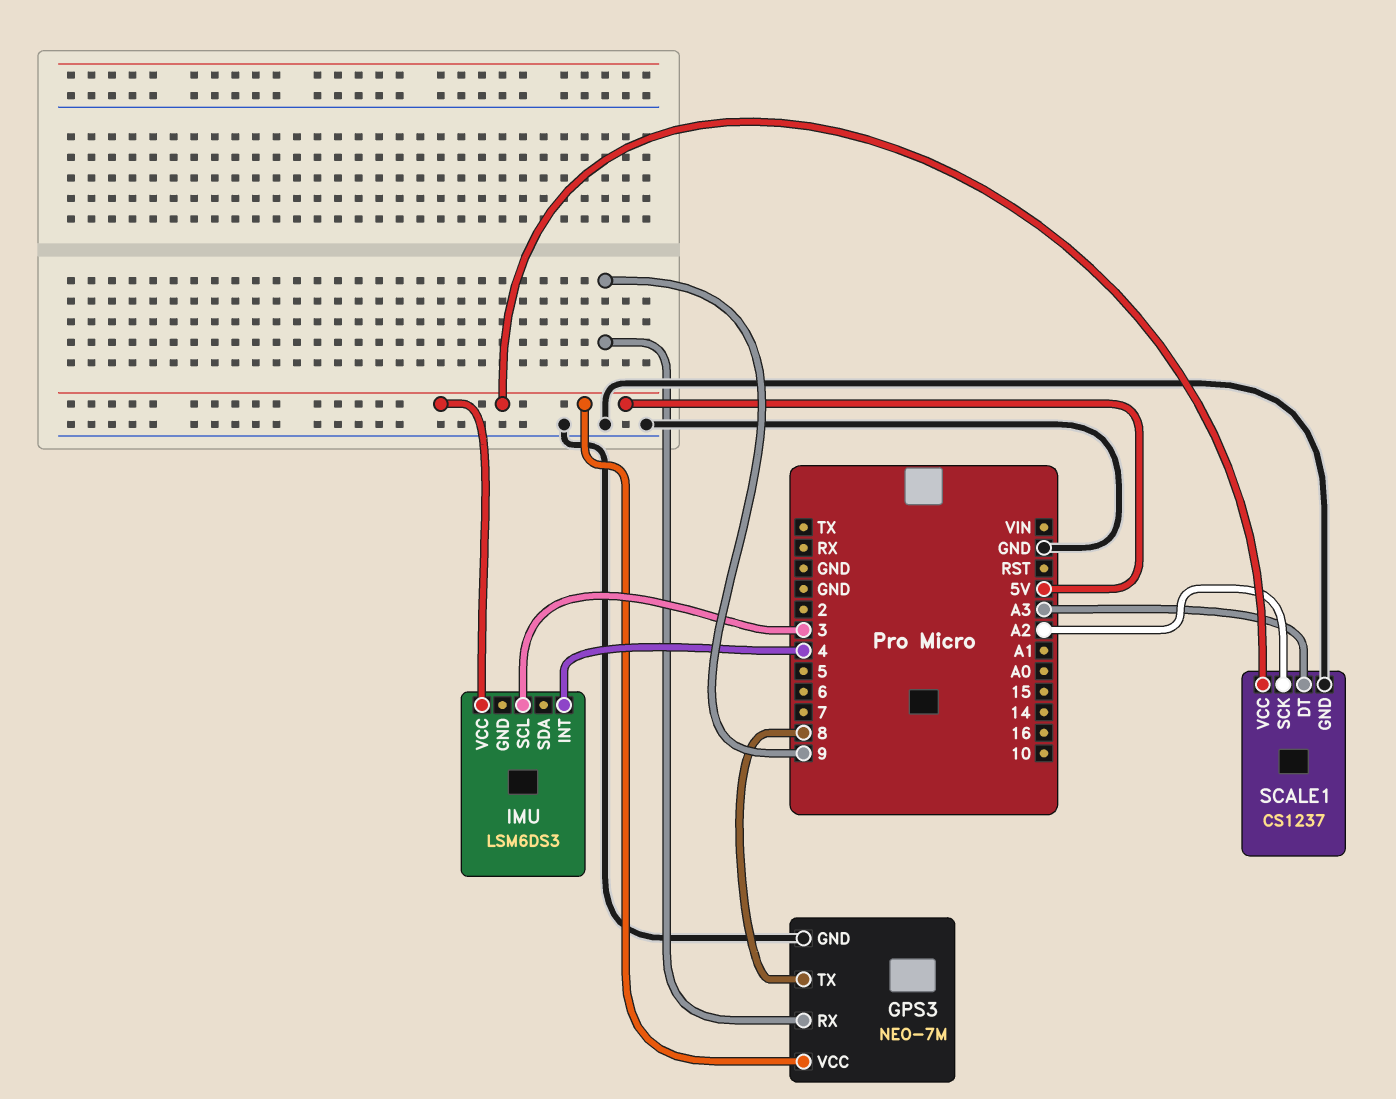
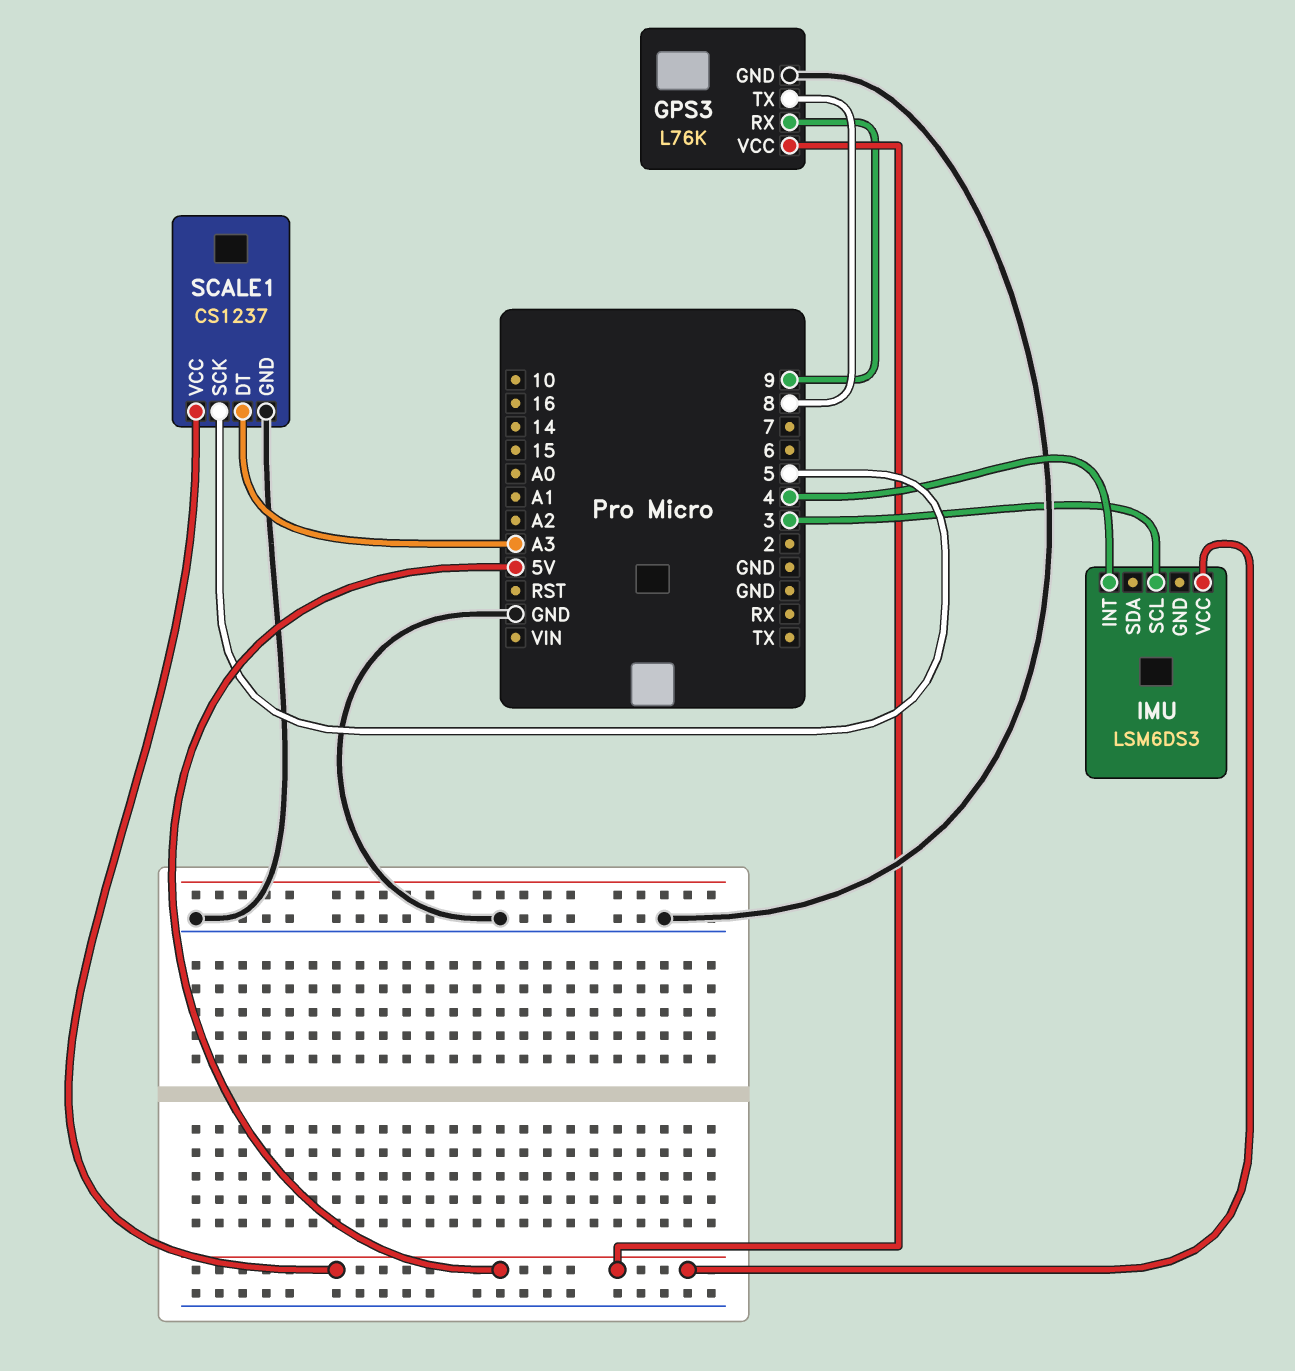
GPS3: NEO-7M -> L76K
SCALE1 pin SCK: A2 -> 5

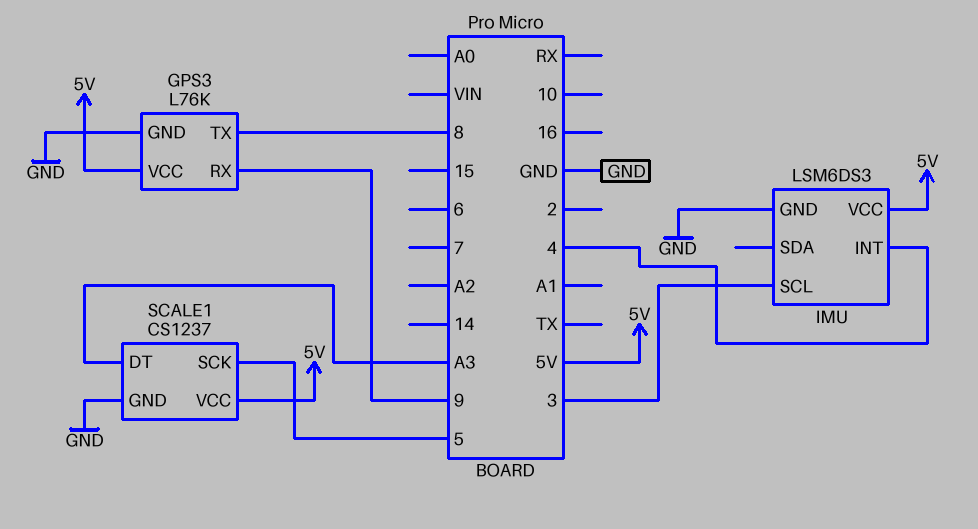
IMU pin GND: none -> GND

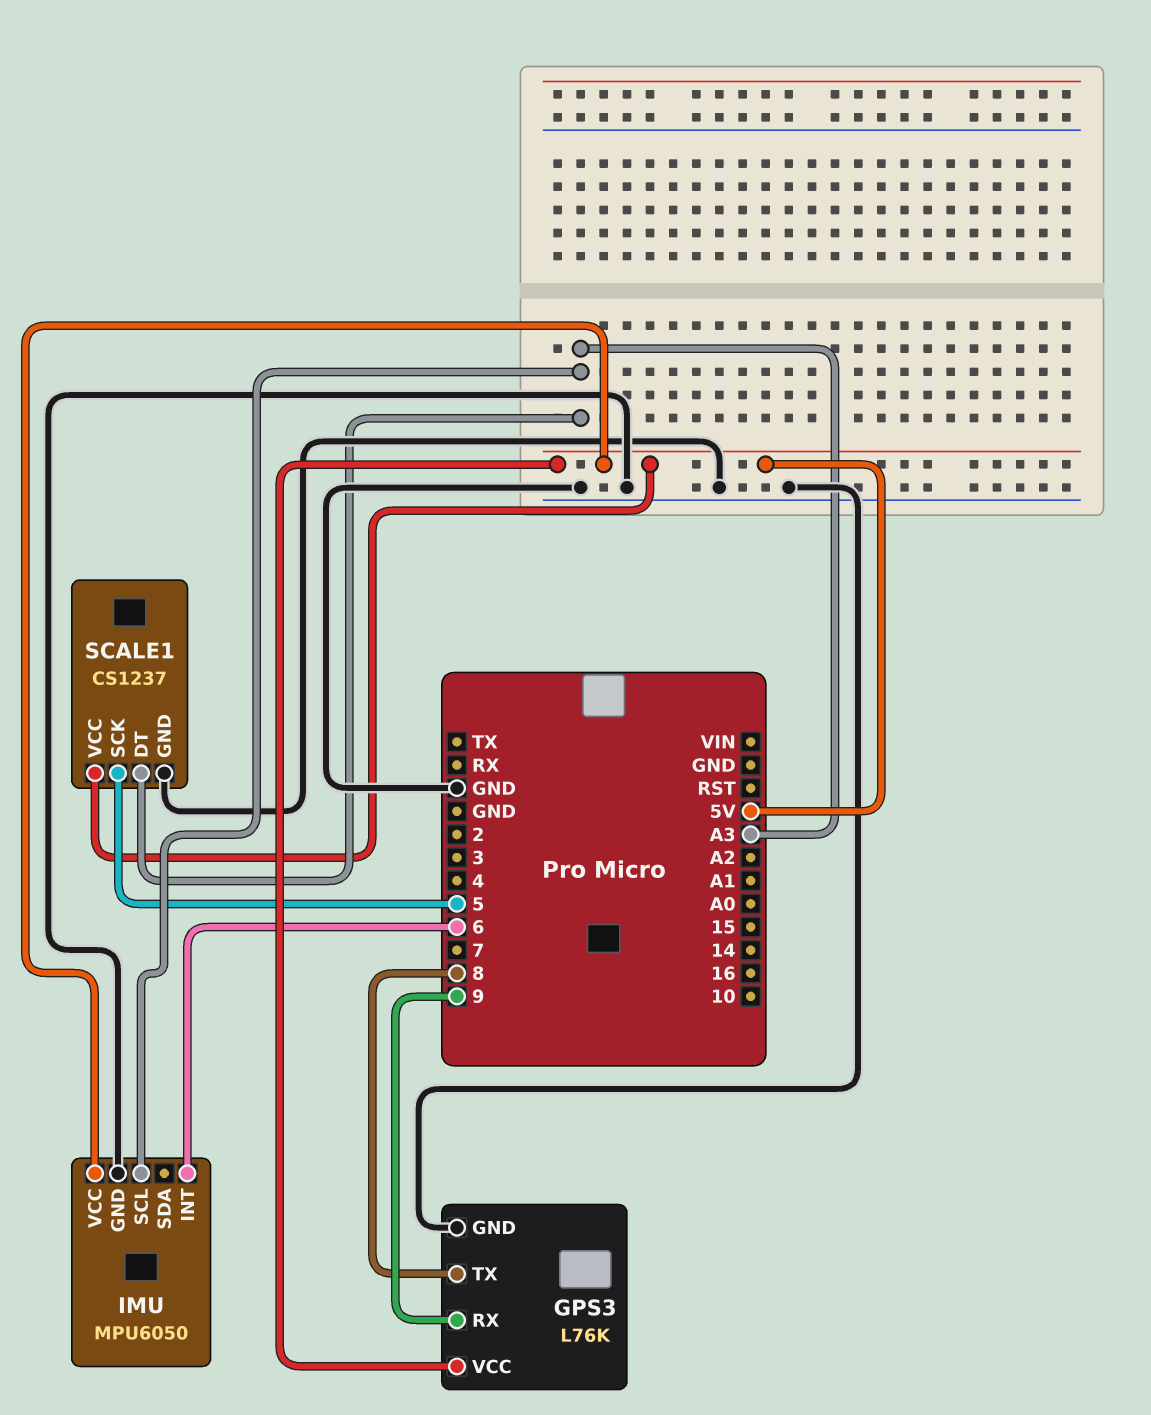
IMU: LSM6DS3 -> MPU6050
IMU pin INT: 4 -> 6
IMU pin SCL: 3 -> A3

